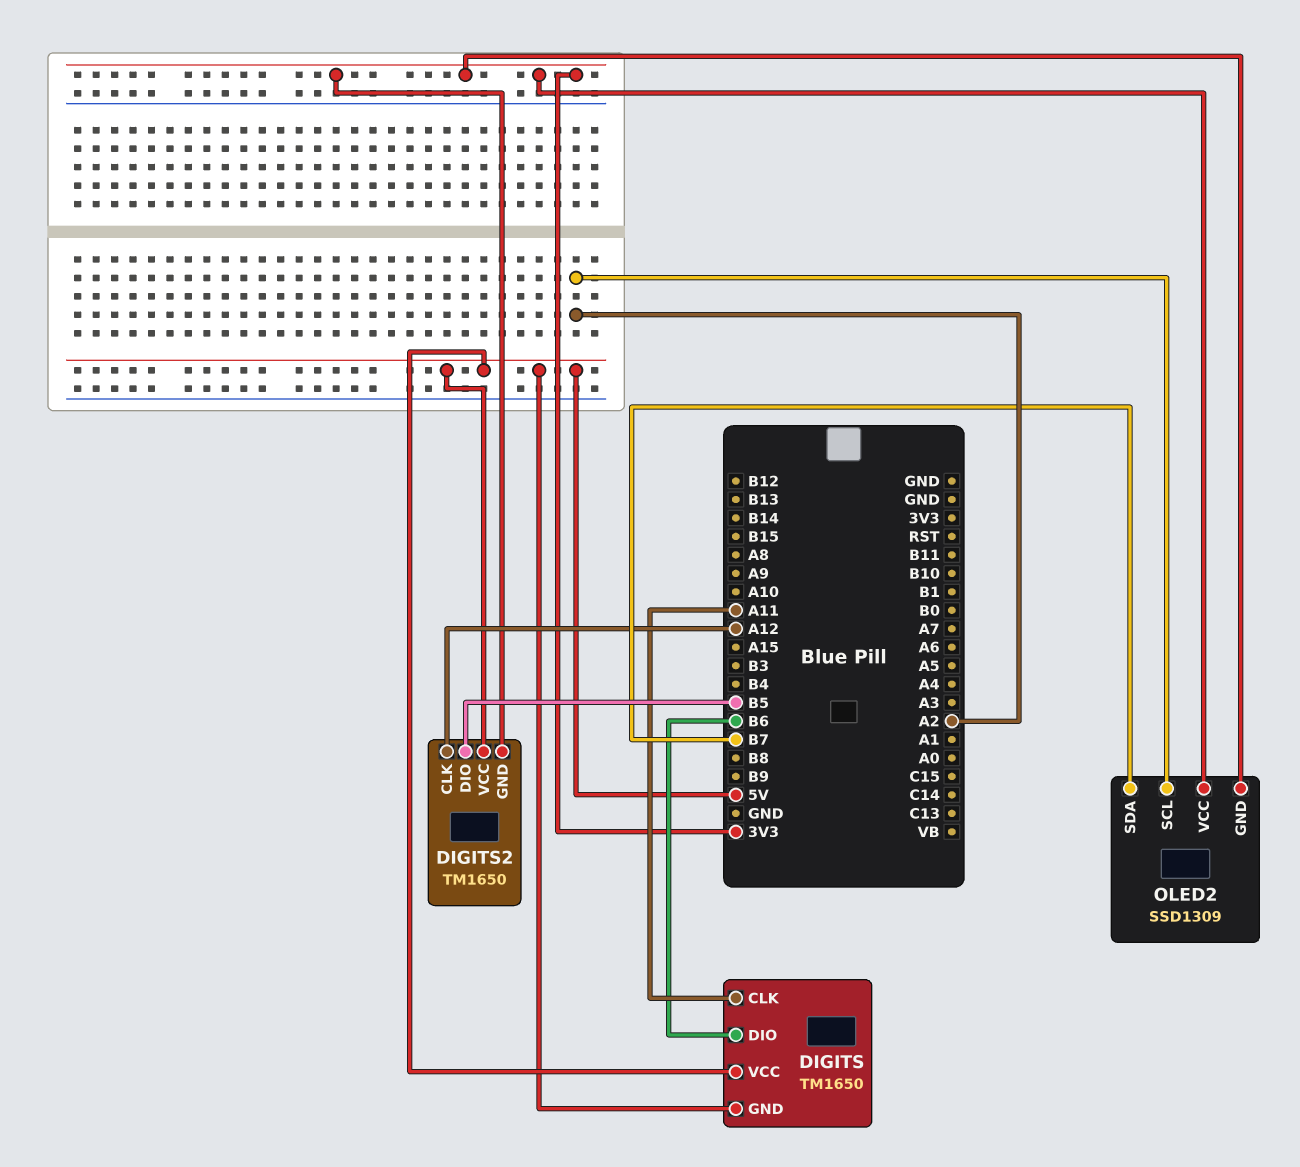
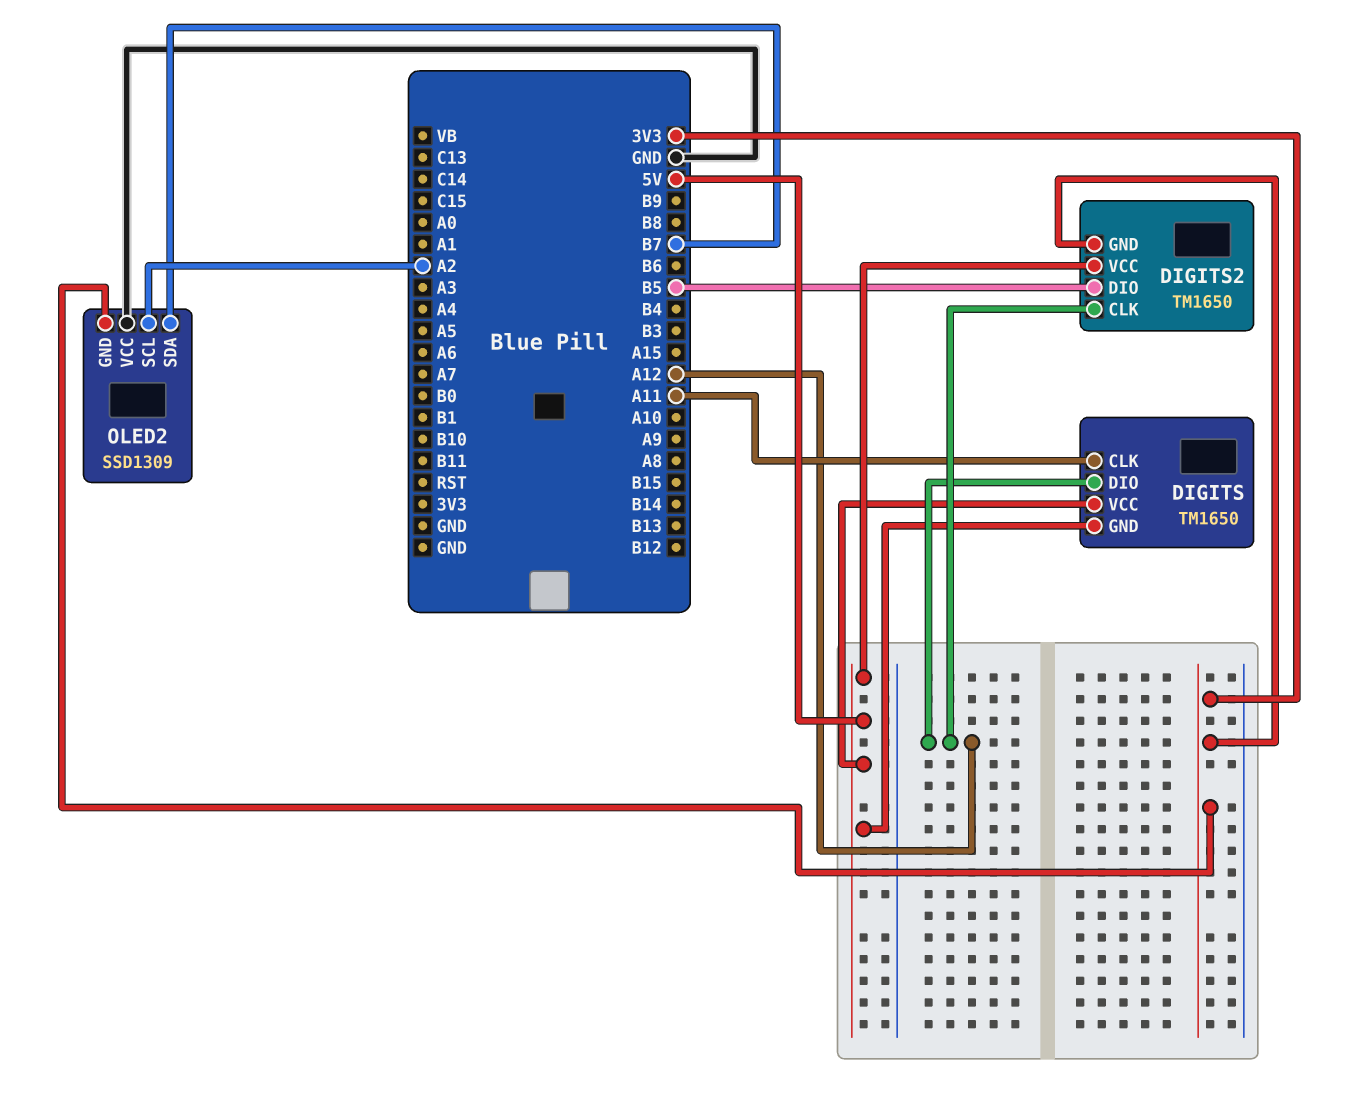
DIGITS pin DIO: B6 -> A12
OLED2 pin VCC: 3V3 -> GND

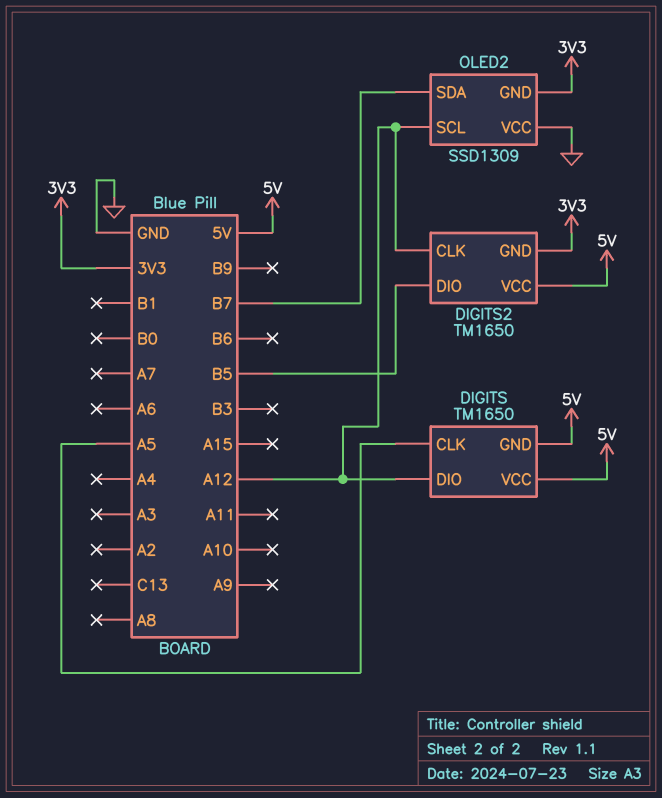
DIGITS pin CLK: A11 -> A5
OLED2 pin SCL: A2 -> A12

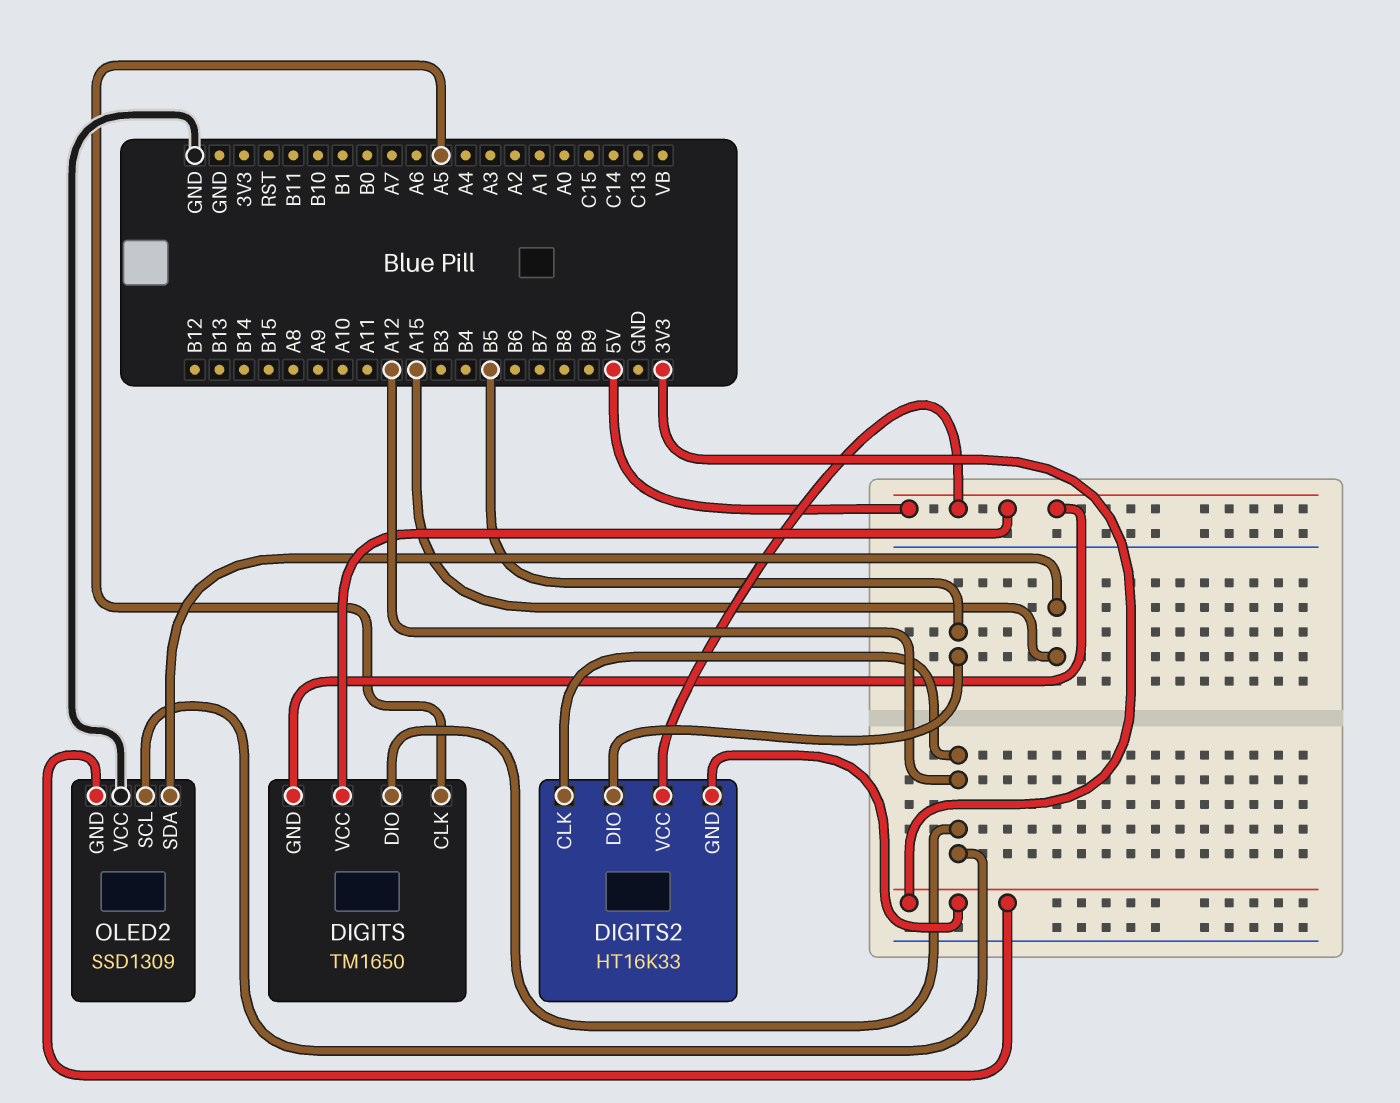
DIGITS2: TM1650 -> HT16K33
OLED2 pin SDA: B7 -> A15

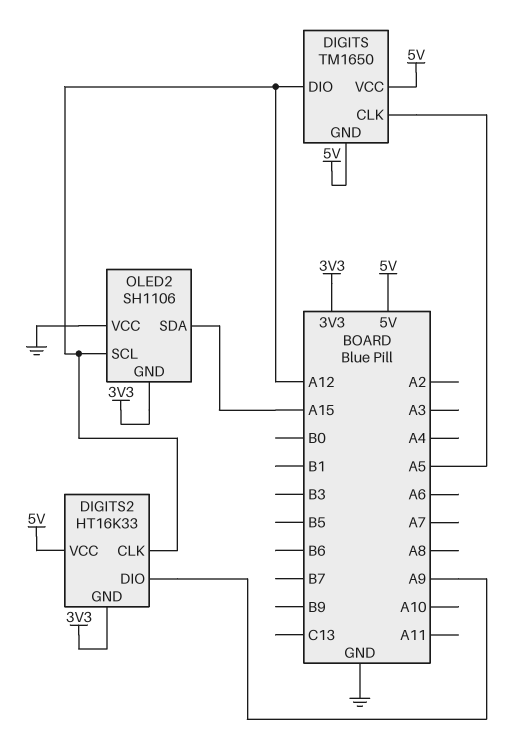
DIGITS2 pin DIO: B5 -> A9
OLED2: SSD1309 -> SH1106

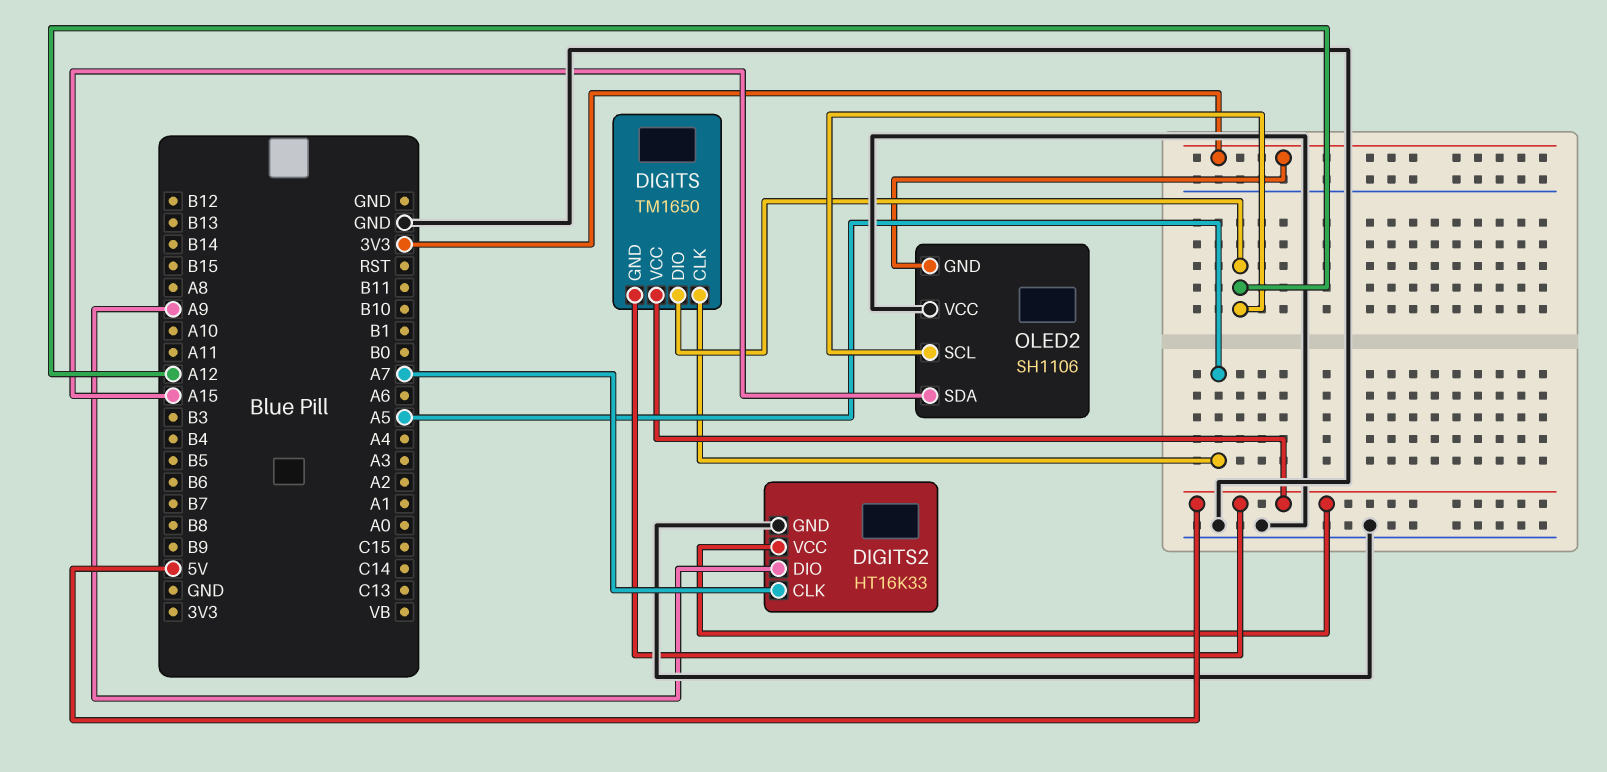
DIGITS2 pin CLK: A12 -> A7
DIGITS2 pin GND: 3V3 -> GND

